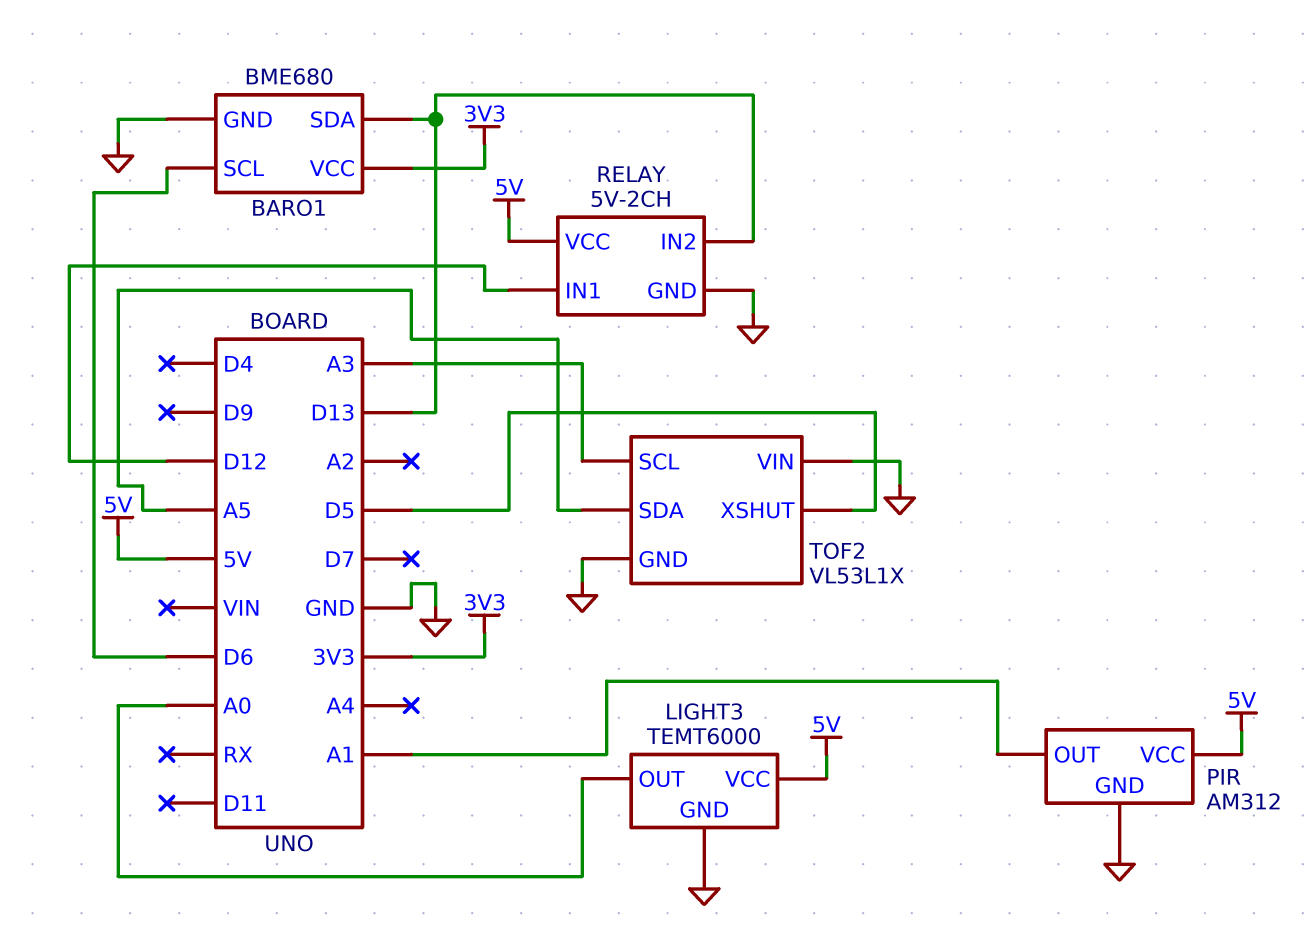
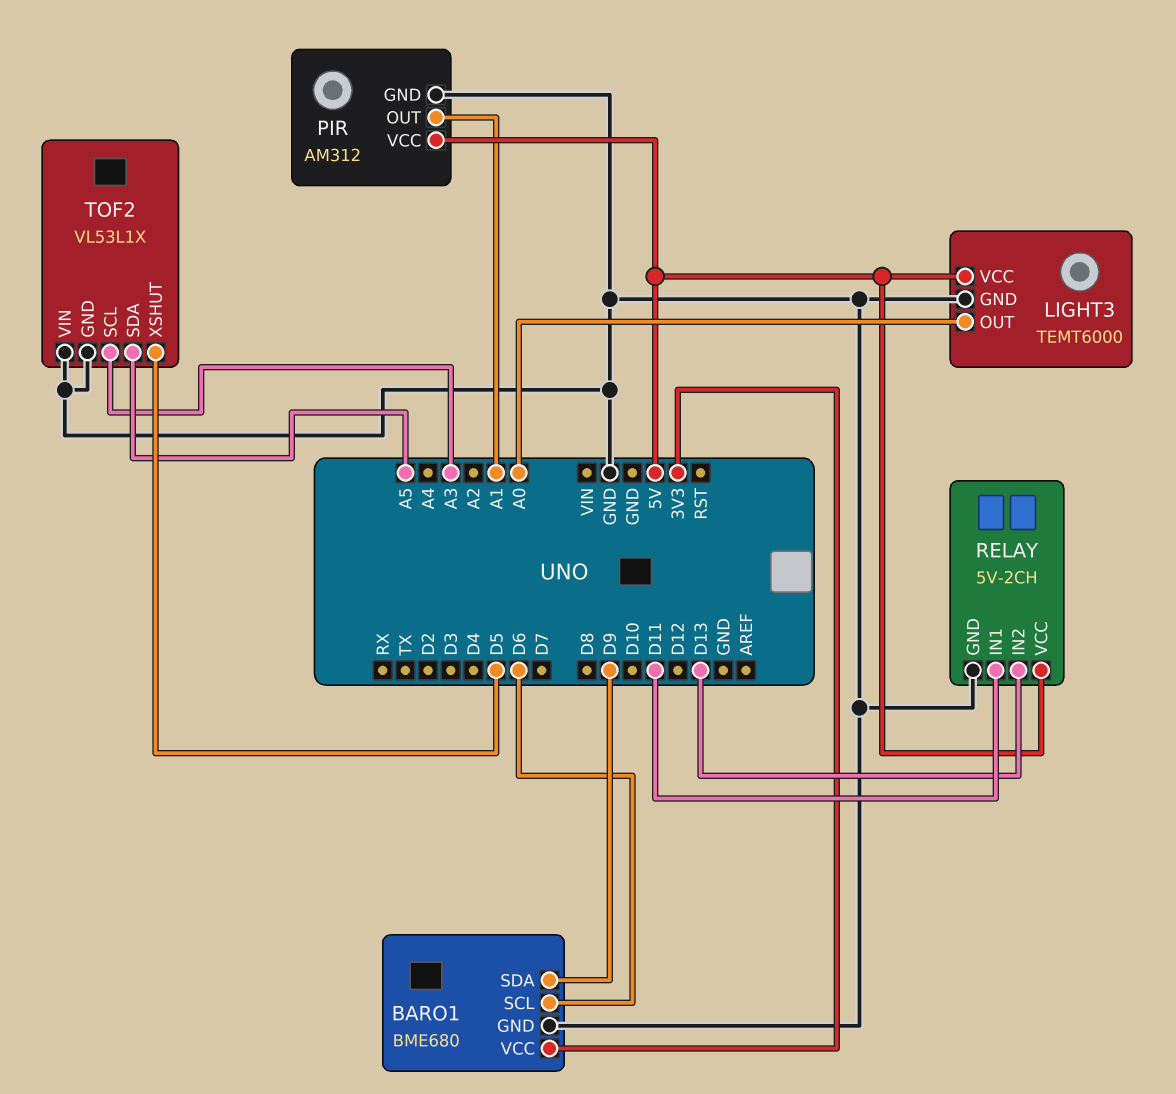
BARO1 pin SDA: D13 -> D9
RELAY pin IN1: D12 -> D11

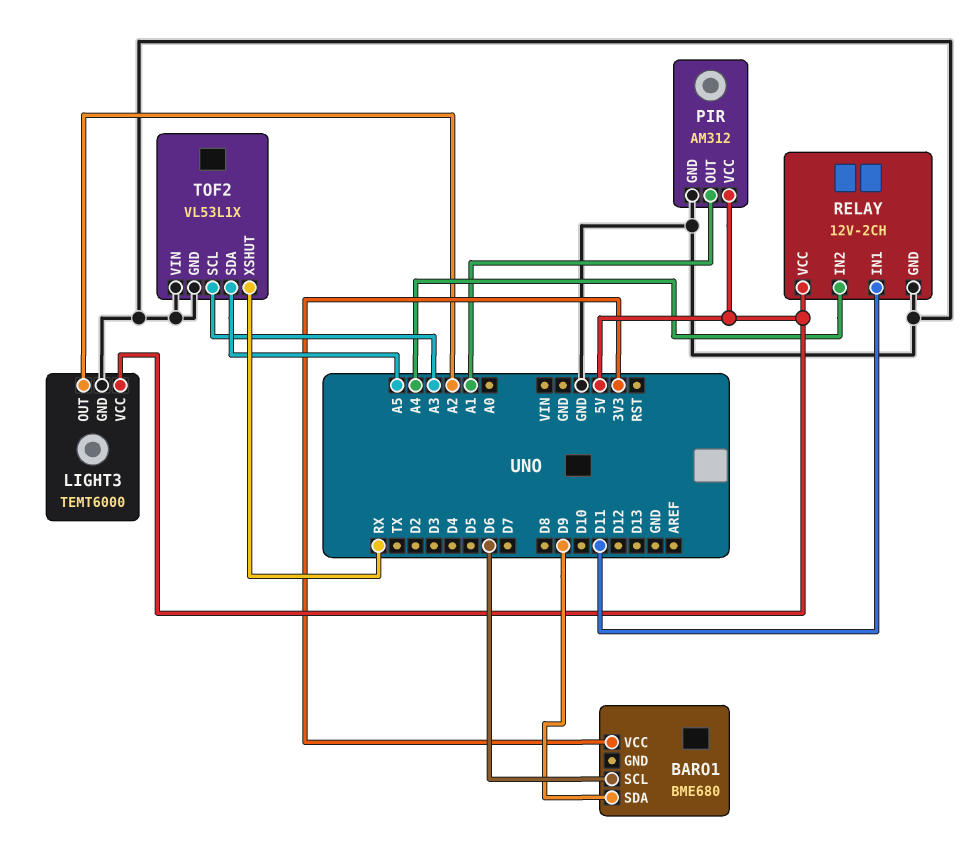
BARO1 pin GND: GND -> none
LIGHT3 pin OUT: A0 -> A2
RELAY: 5V-2CH -> 12V-2CH
RELAY pin IN2: D13 -> A4
TOF2 pin XSHUT: D5 -> RX

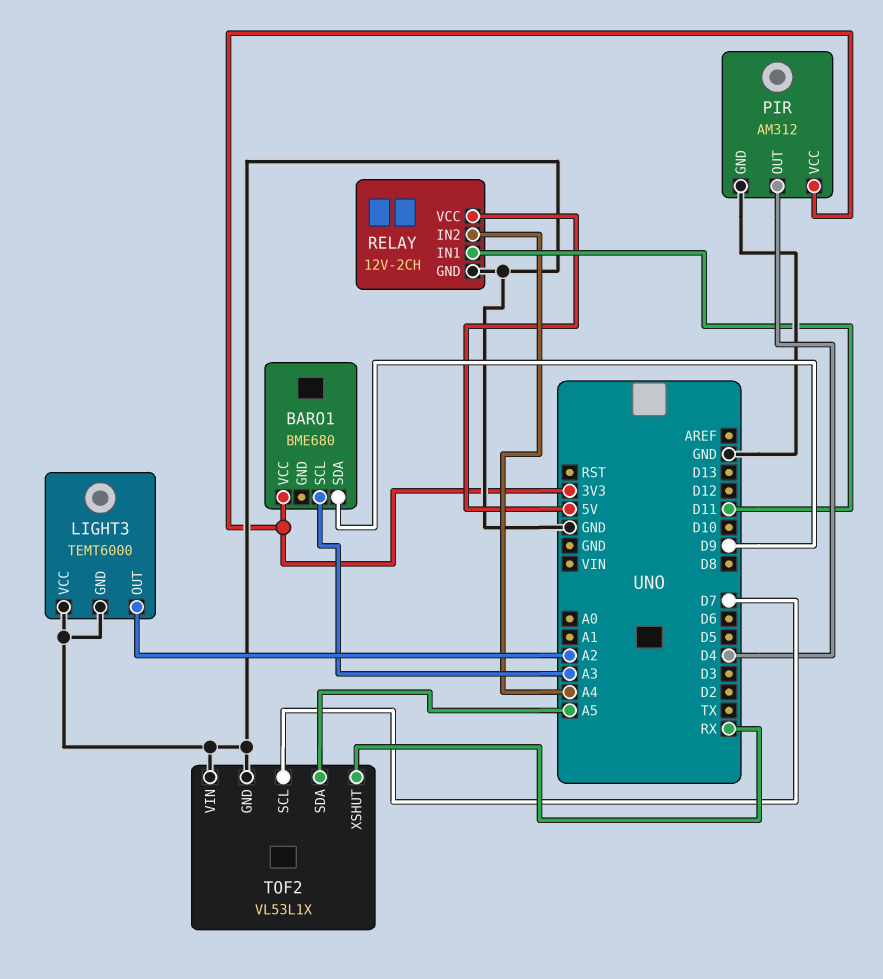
BARO1 pin SCL: D6 -> A3
LIGHT3 pin VCC: 5V -> GND
PIR pin OUT: A1 -> D4
PIR pin VCC: 5V -> 3V3
TOF2 pin SCL: A3 -> D7

